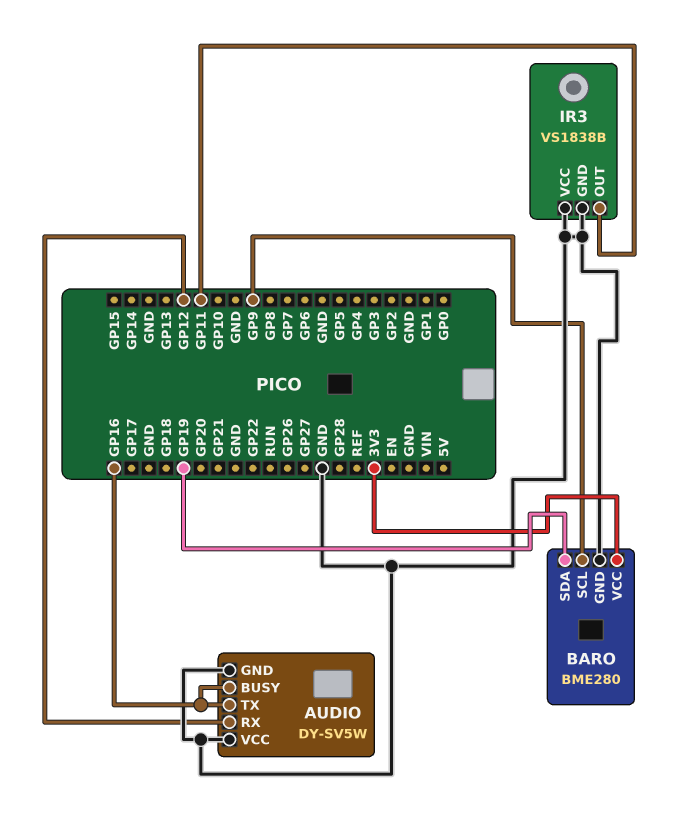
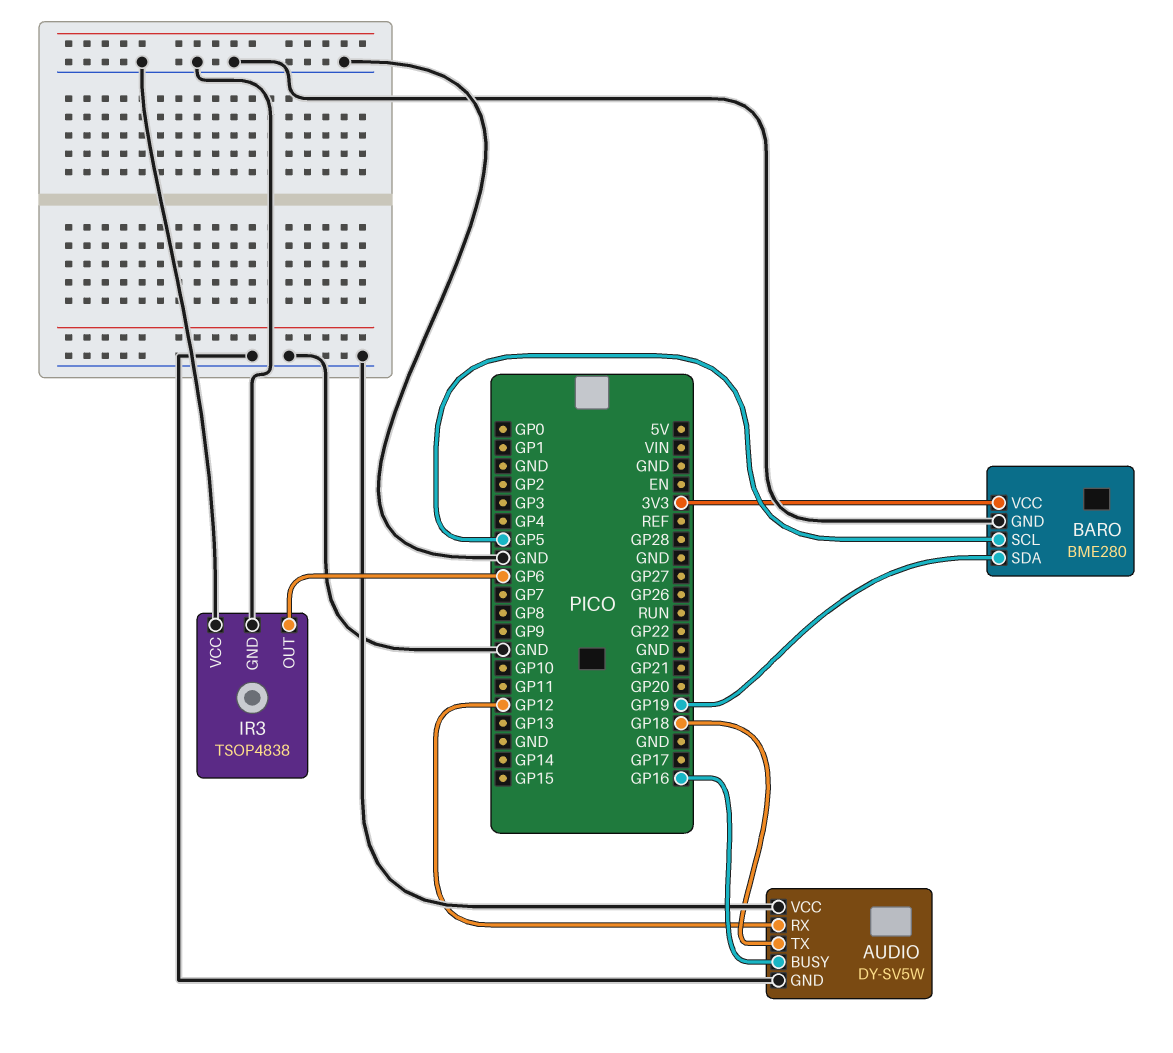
AUDIO pin TX: GP16 -> GP18
BARO pin SCL: GP9 -> GP5
IR3: VS1838B -> TSOP4838
IR3 pin OUT: GP11 -> GP6

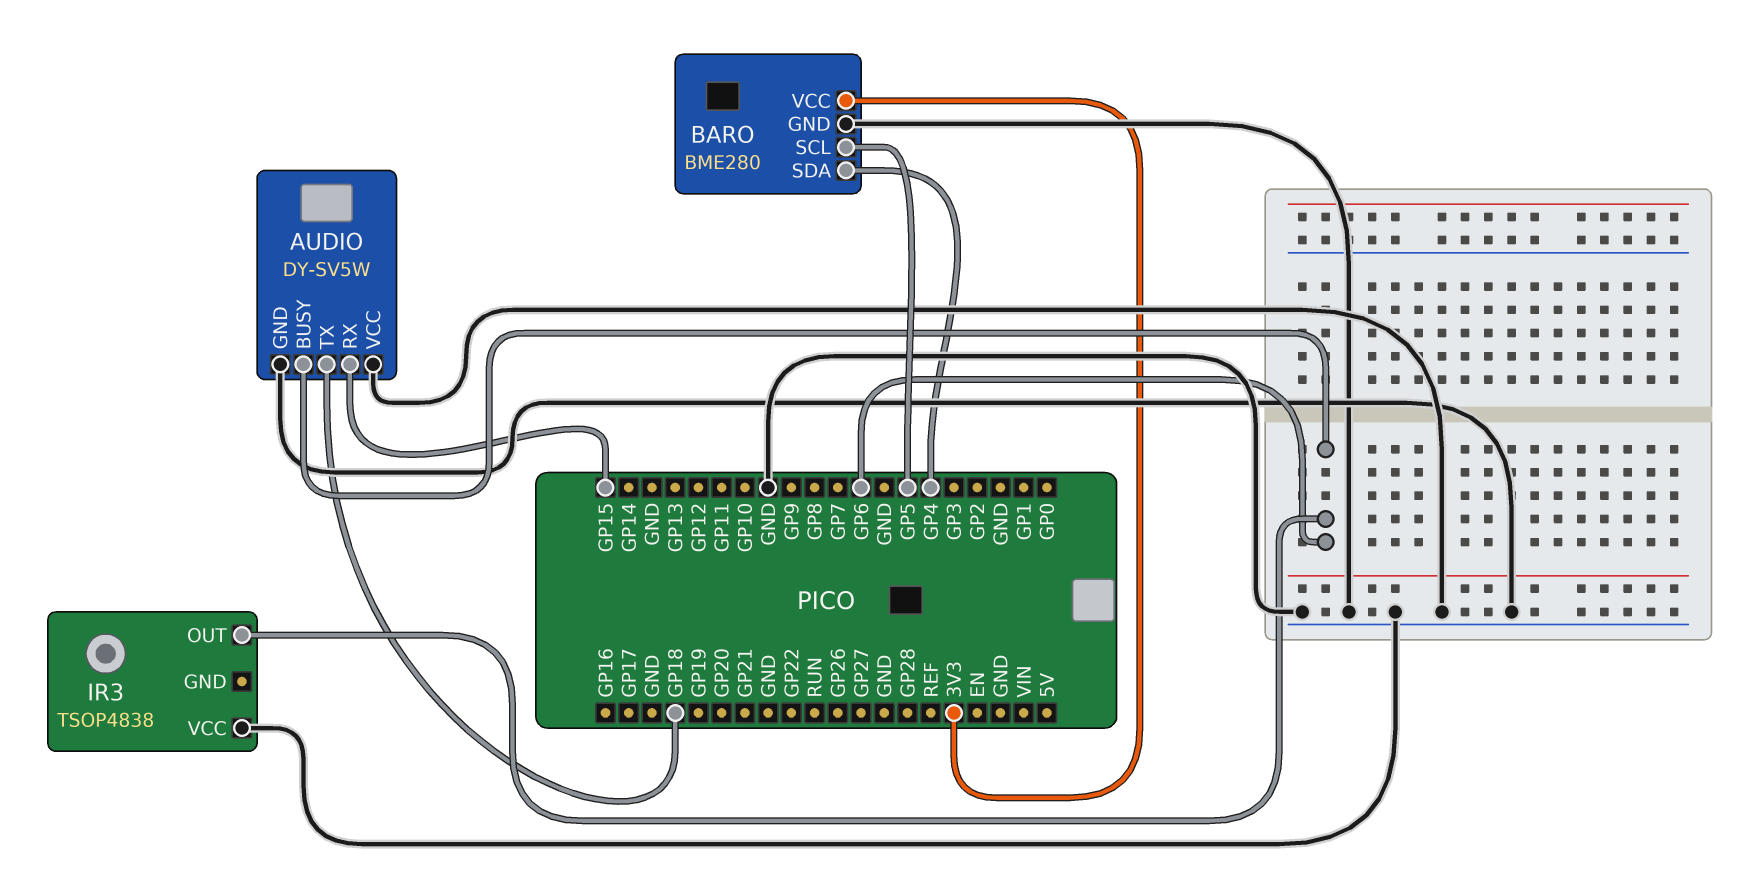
AUDIO pin BUSY: GP16 -> GP6
AUDIO pin RX: GP12 -> GP15
BARO pin SDA: GP19 -> GP4
IR3 pin GND: GND -> none

